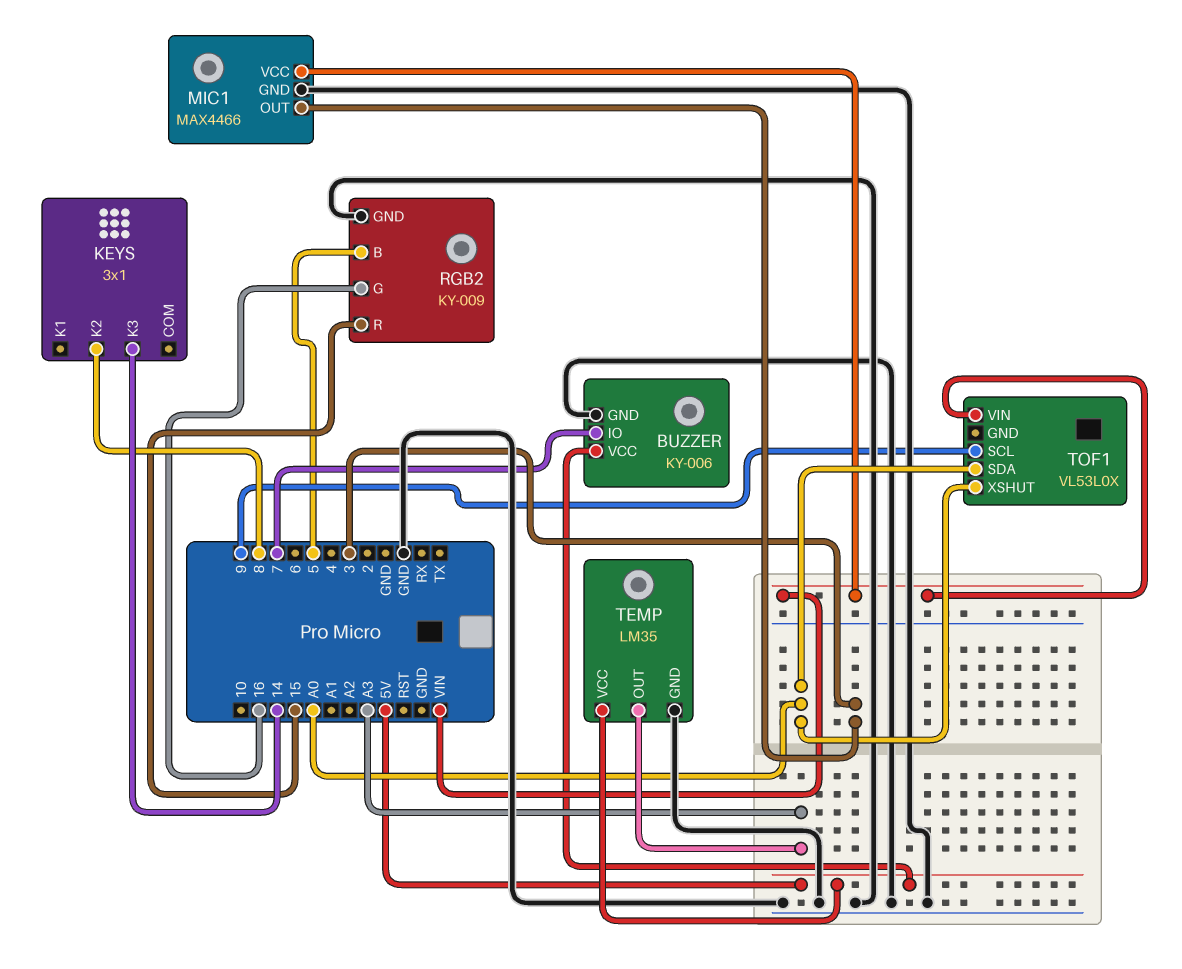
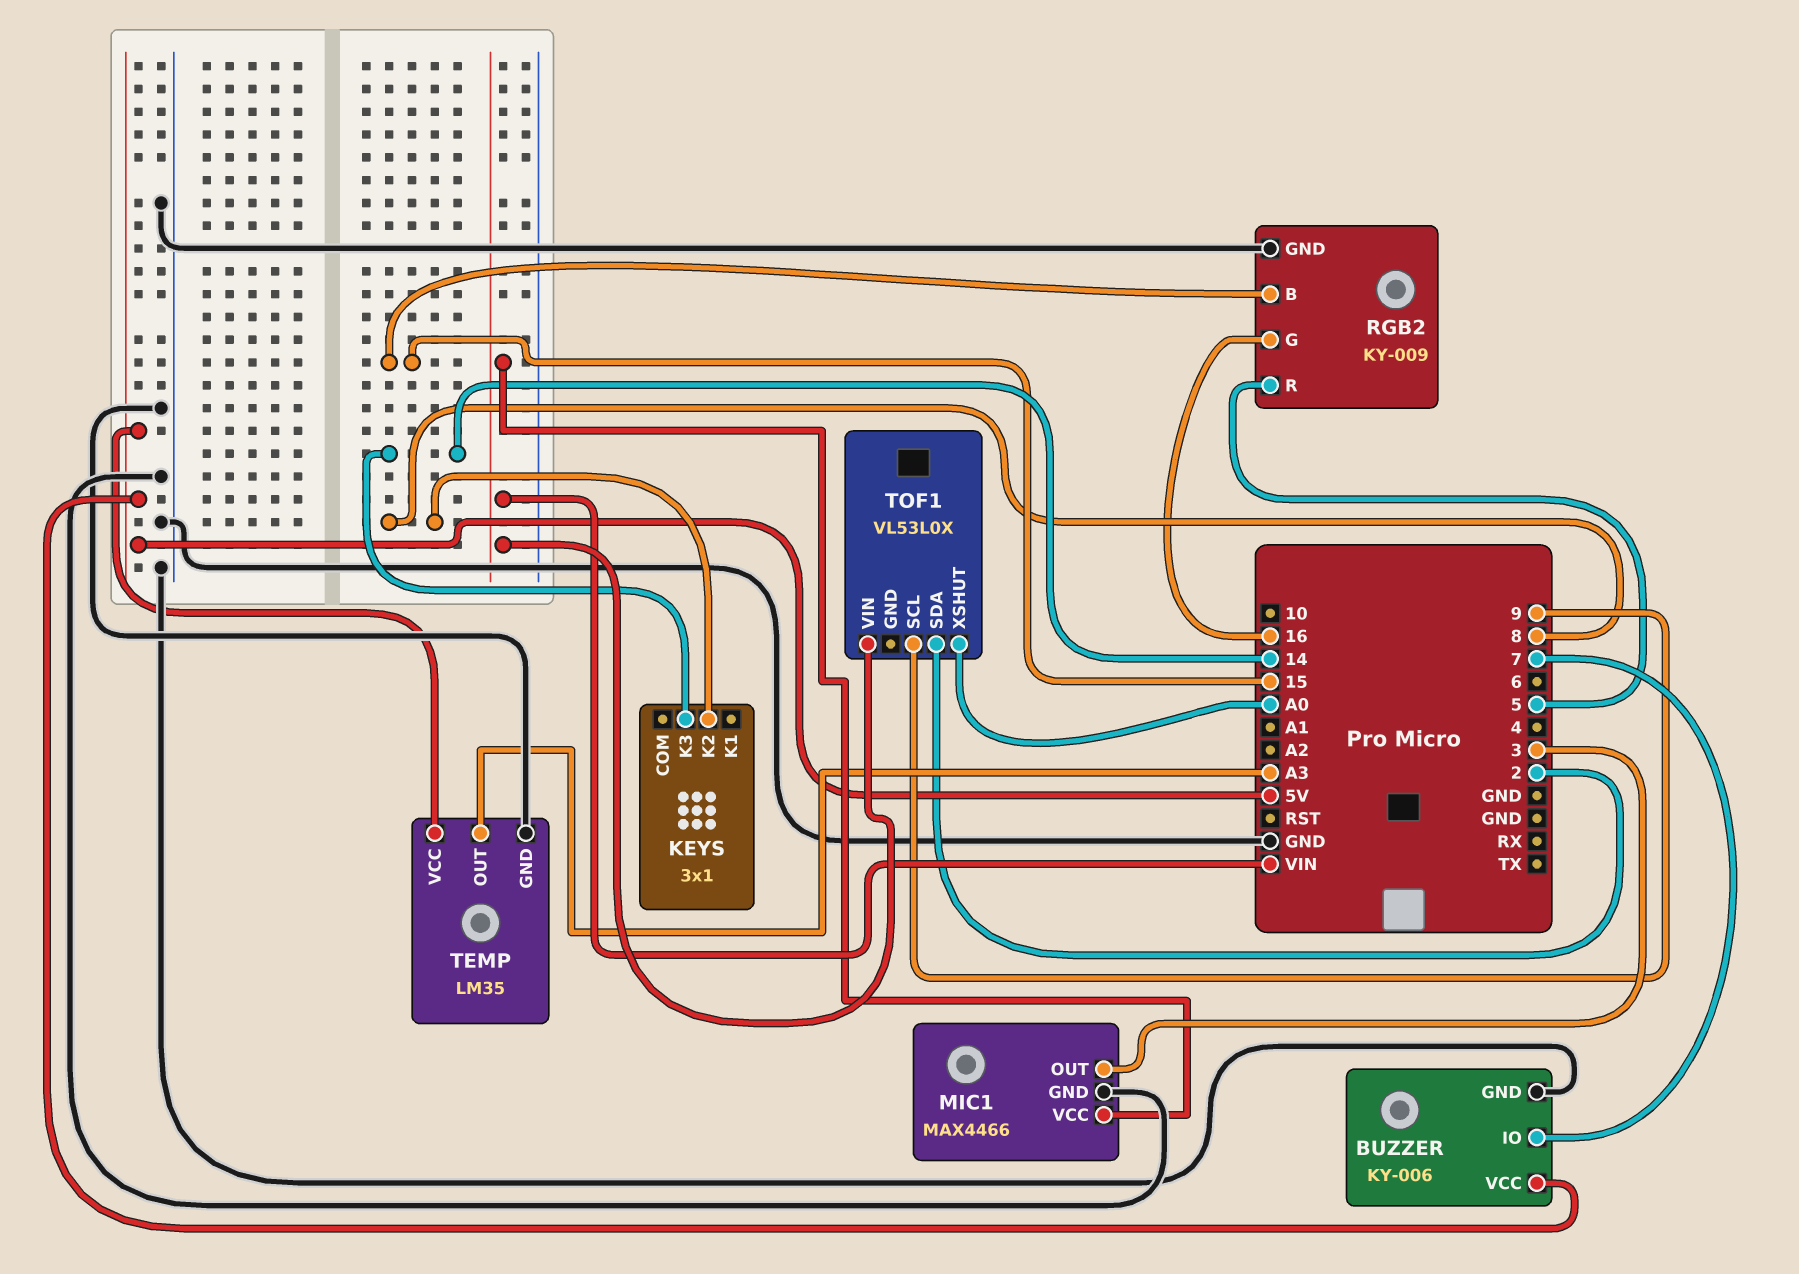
RGB2 pin B: 5 -> 15
RGB2 pin R: 15 -> 5
TOF1 pin SDA: A0 -> 2

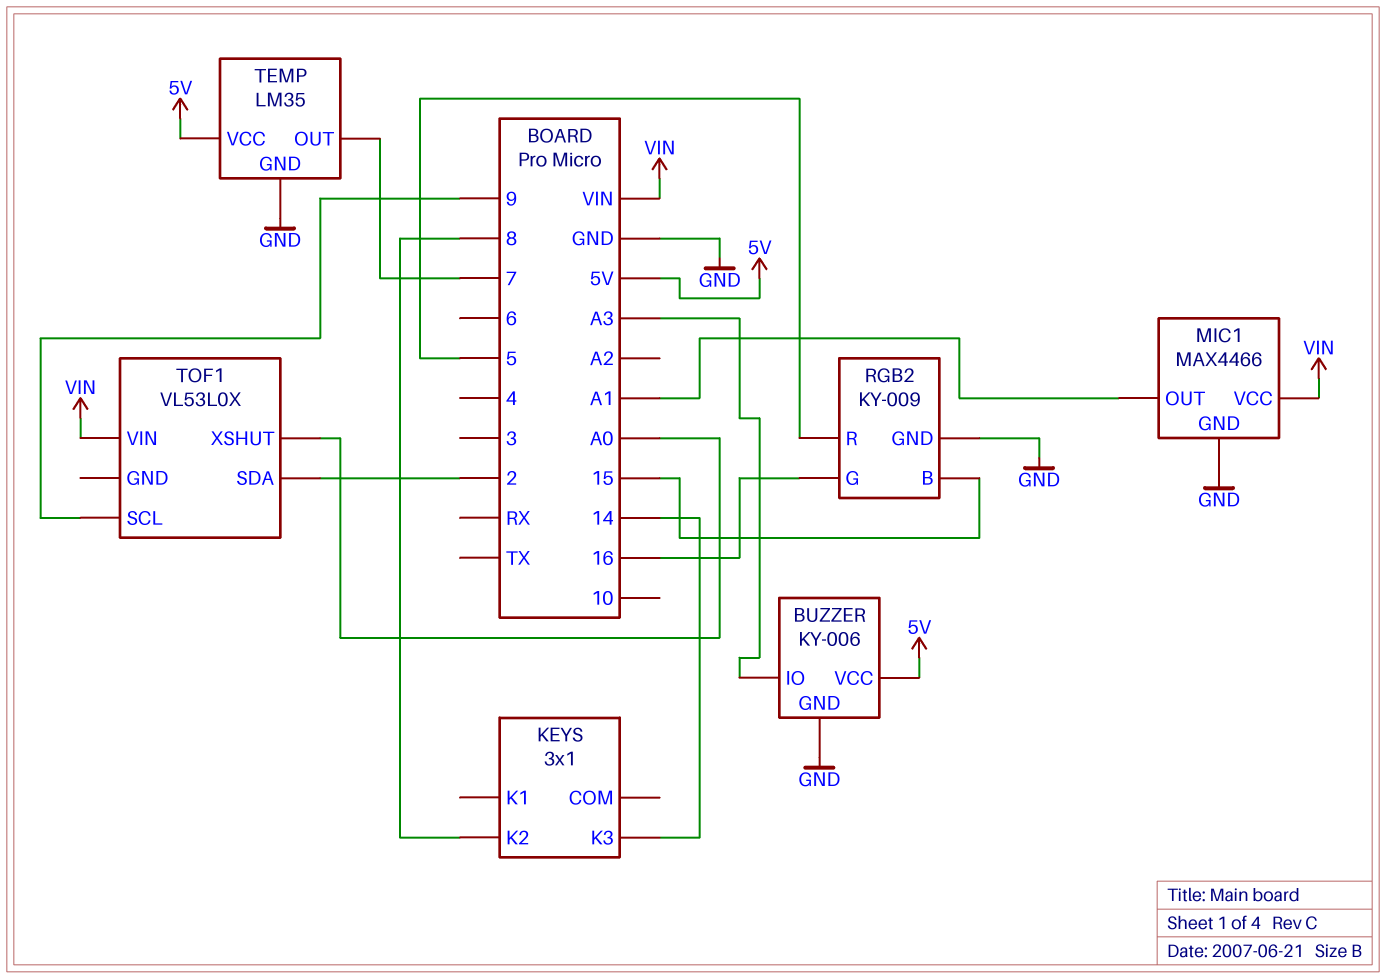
BUZZER pin IO: 7 -> A3
MIC1 pin OUT: 3 -> A1
TEMP pin OUT: A3 -> 7

